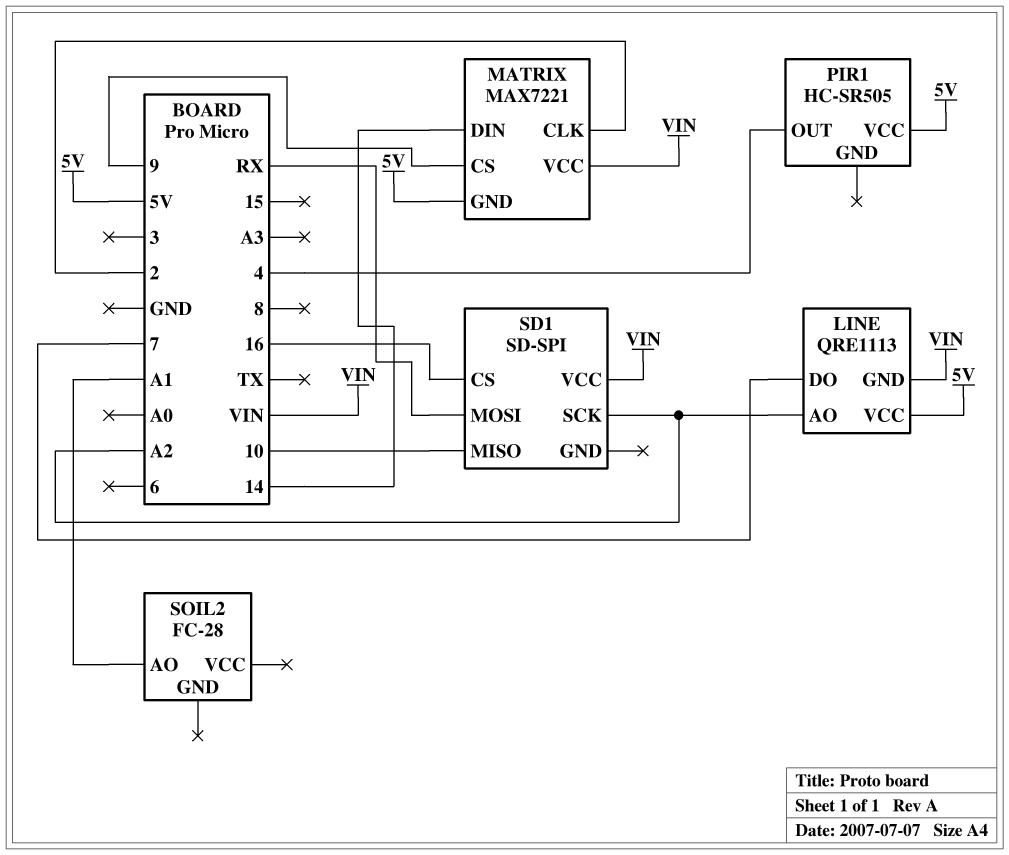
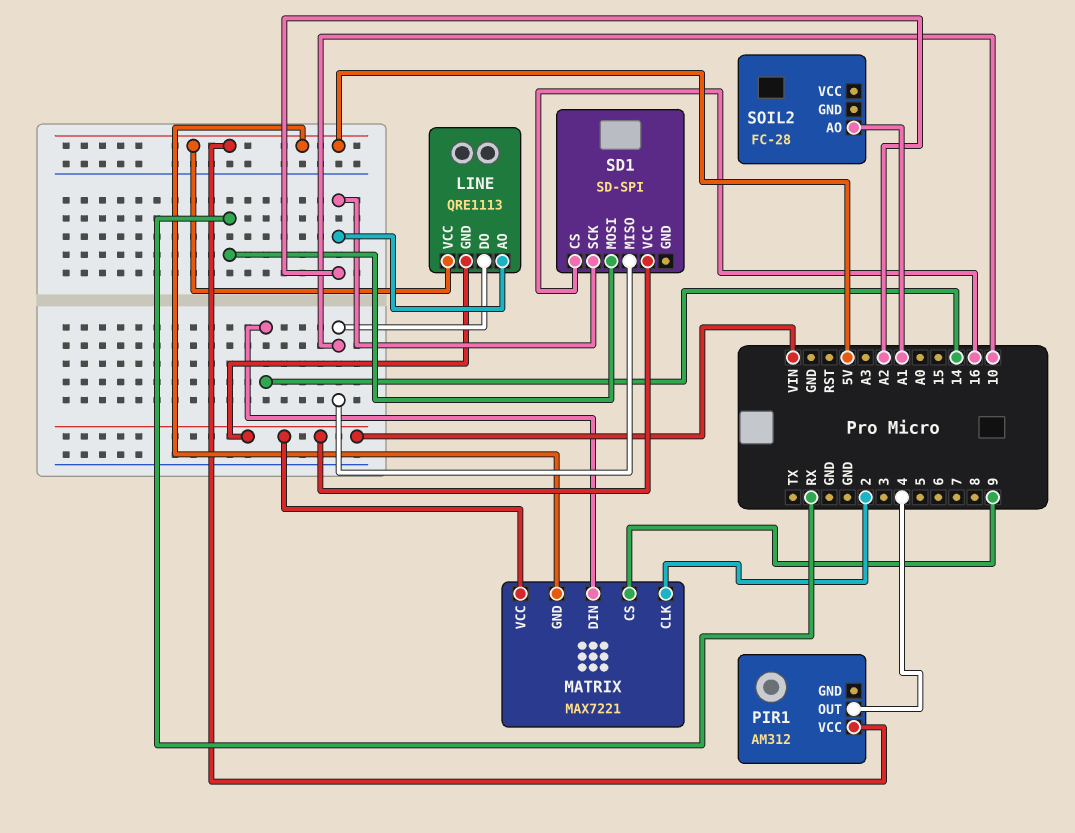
LINE pin DO: 7 -> 10
PIR1: HC-SR505 -> AM312

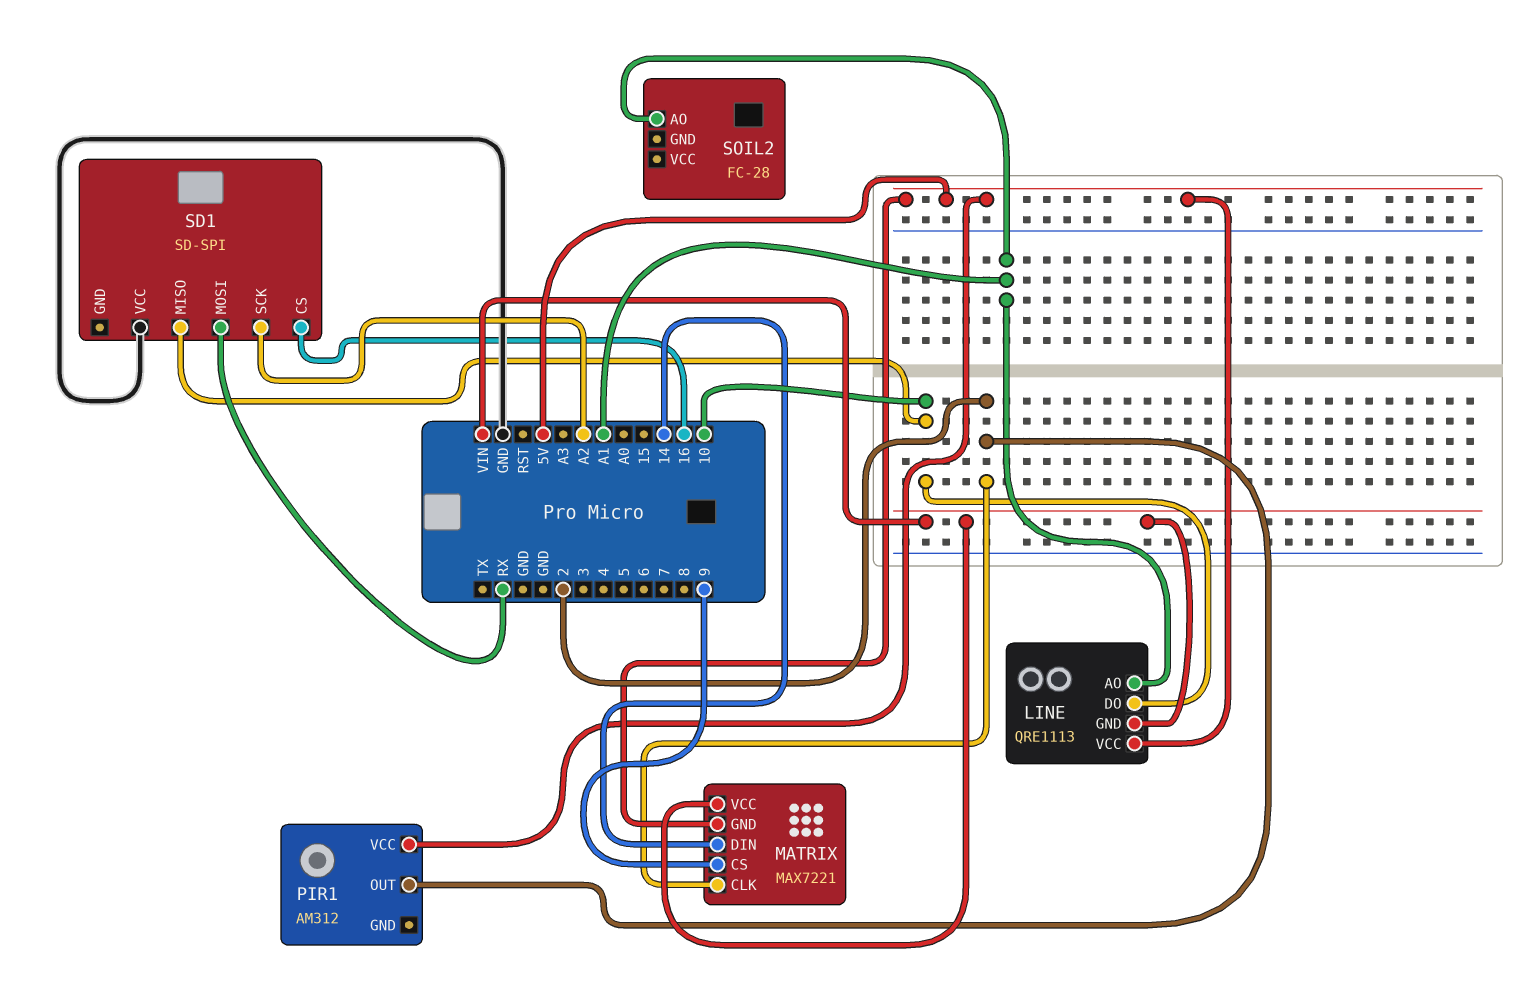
LINE pin AO: A2 -> A1
PIR1 pin OUT: 4 -> 2
SD1 pin VCC: VIN -> GND

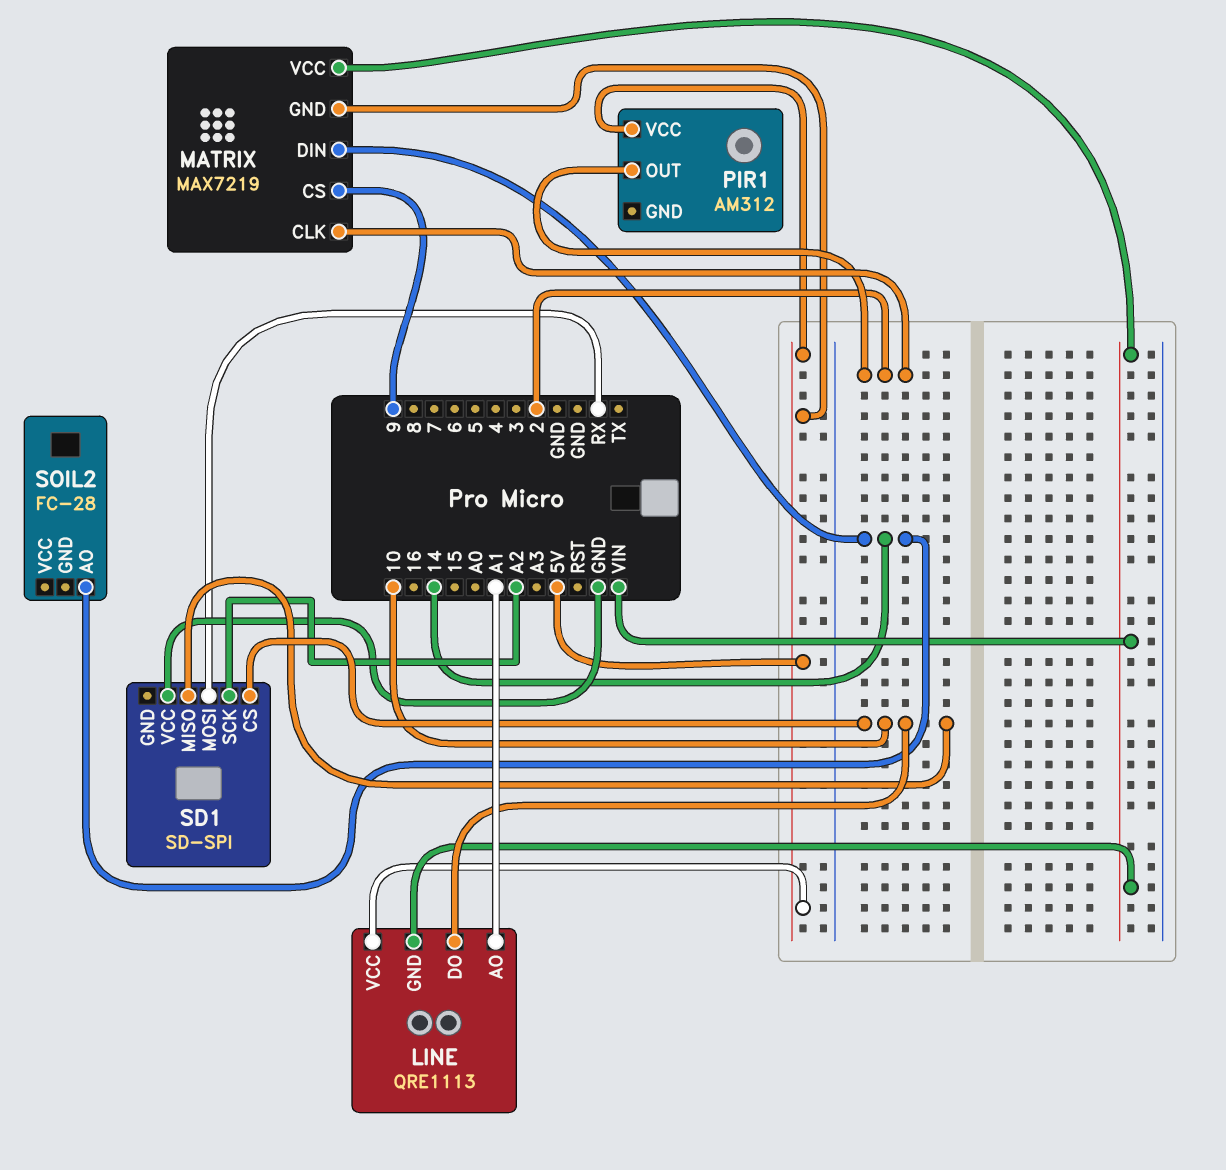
MATRIX: MAX7221 -> MAX7219
SD1 pin CS: 16 -> 10
SOIL2 pin AO: A1 -> 14

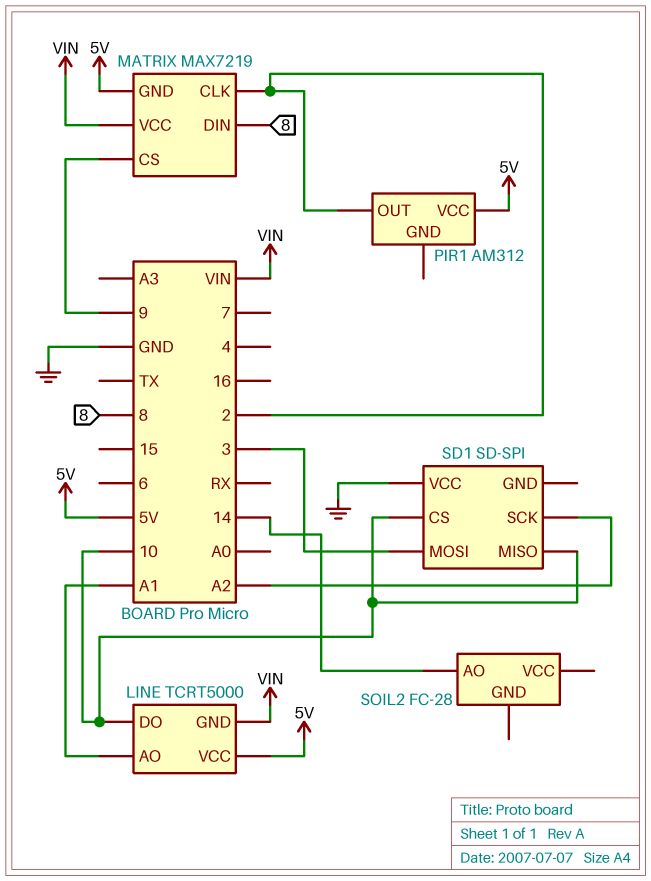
LINE: QRE1113 -> TCRT5000
MATRIX pin DIN: 14 -> 8
SD1 pin MOSI: RX -> 3

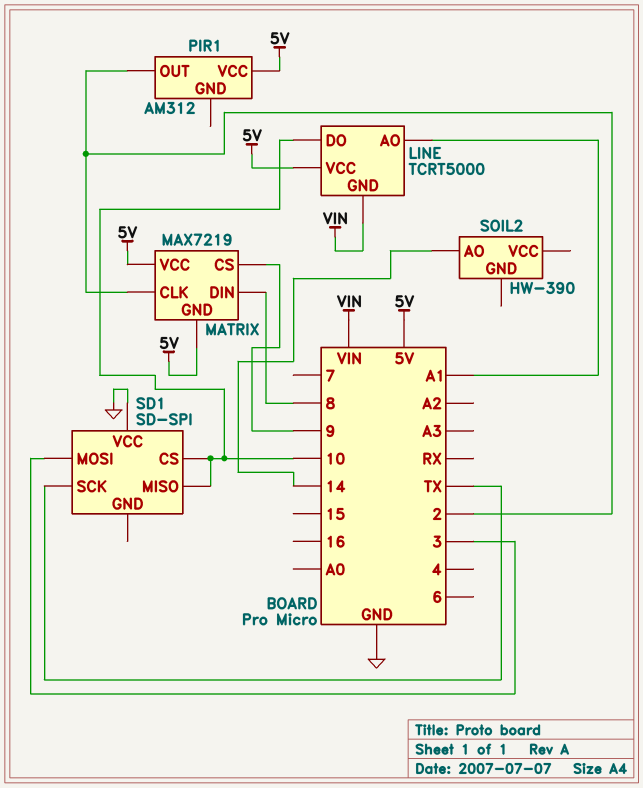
MATRIX pin VCC: VIN -> 5V
SD1 pin SCK: A2 -> TX
SOIL2: FC-28 -> HW-390

